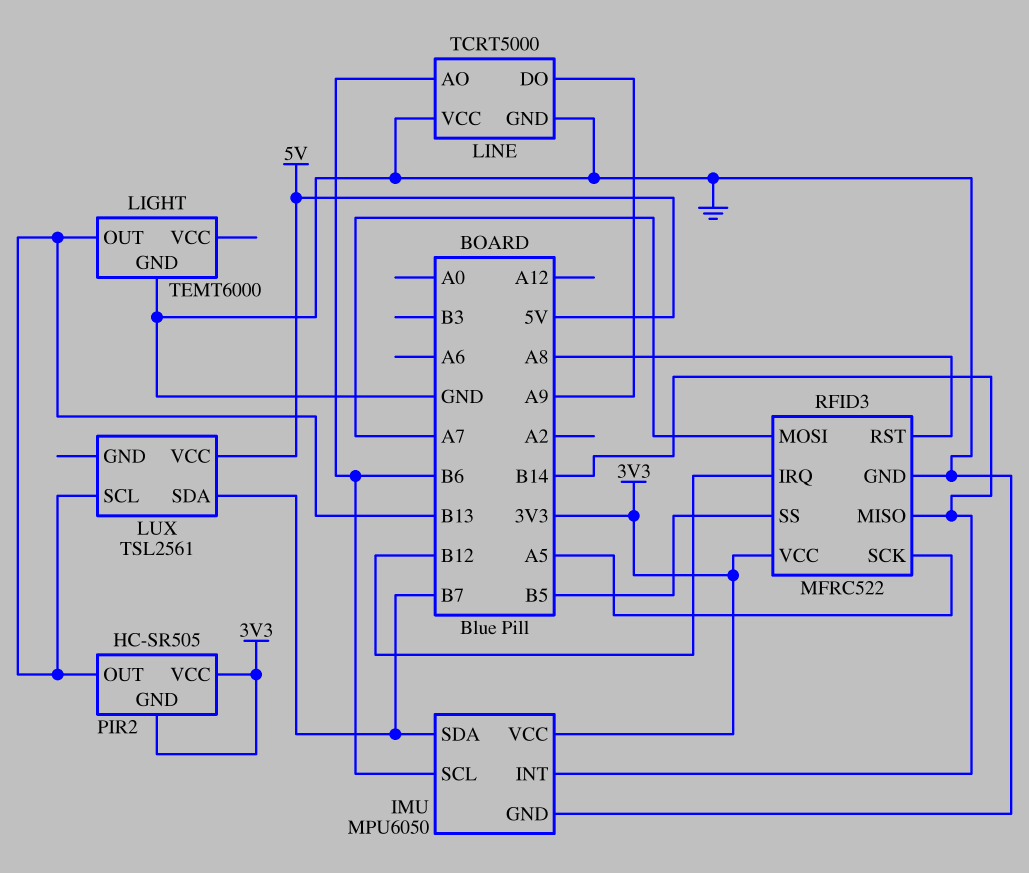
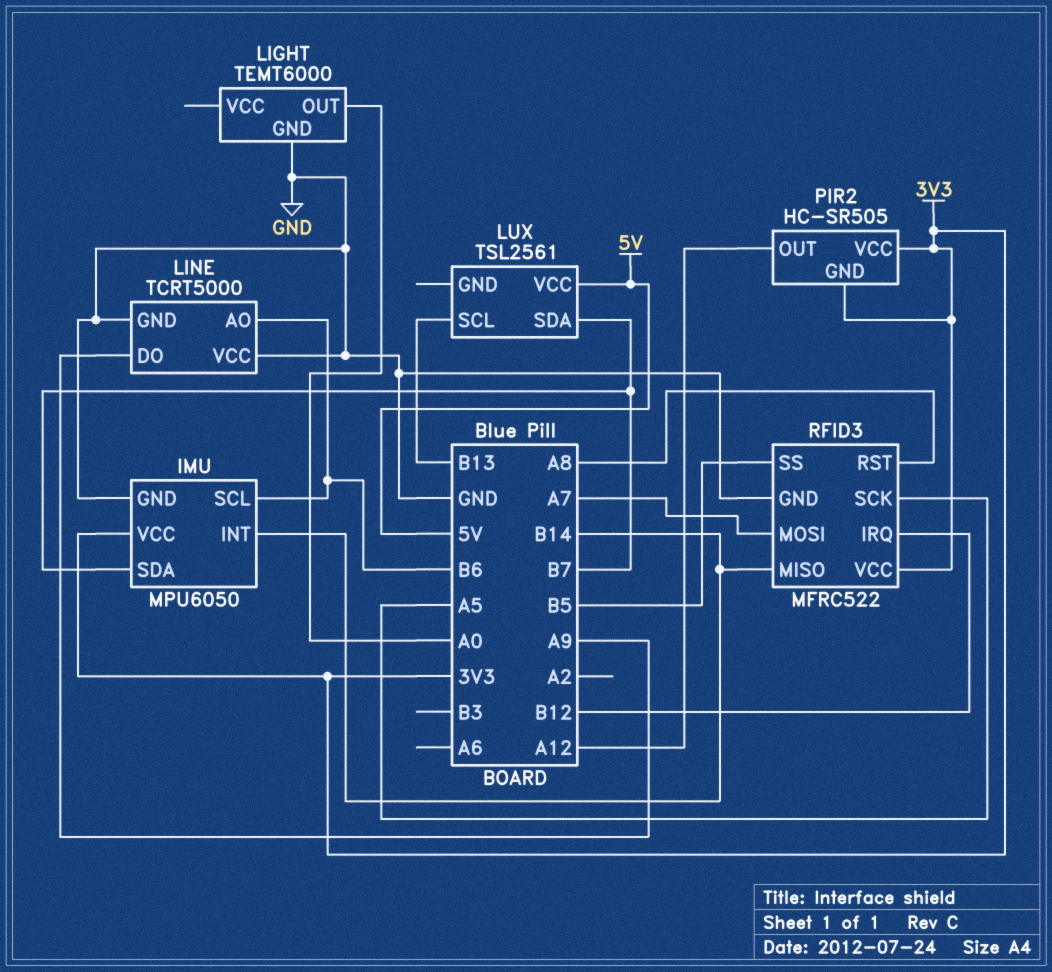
LIGHT pin OUT: B13 -> A0
PIR2 pin OUT: B13 -> A12

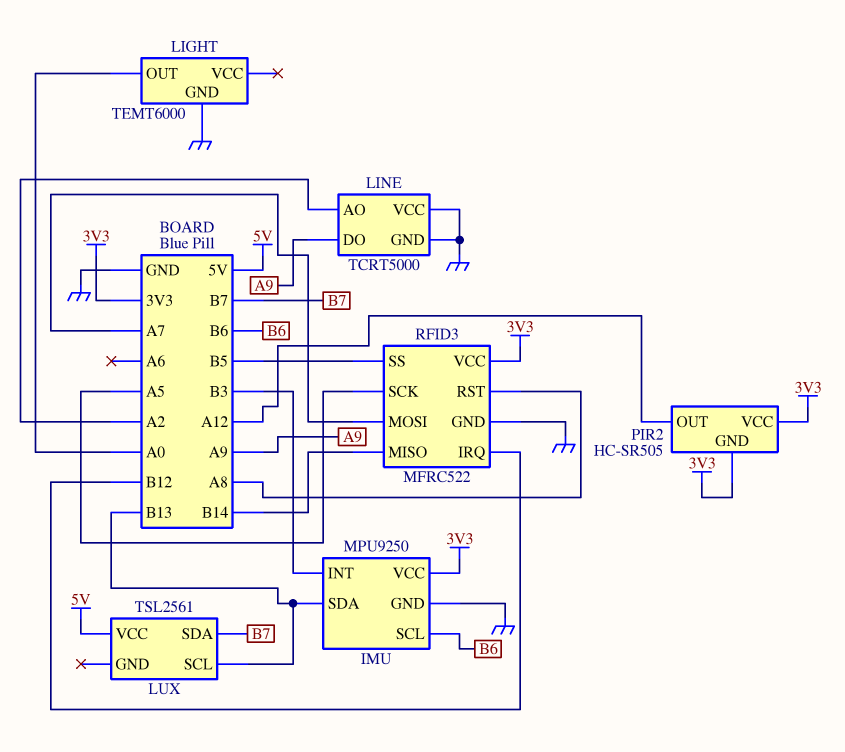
IMU: MPU6050 -> MPU9250
IMU pin INT: B14 -> B3
IMU pin SDA: B7 -> B13
LINE pin AO: B6 -> A2

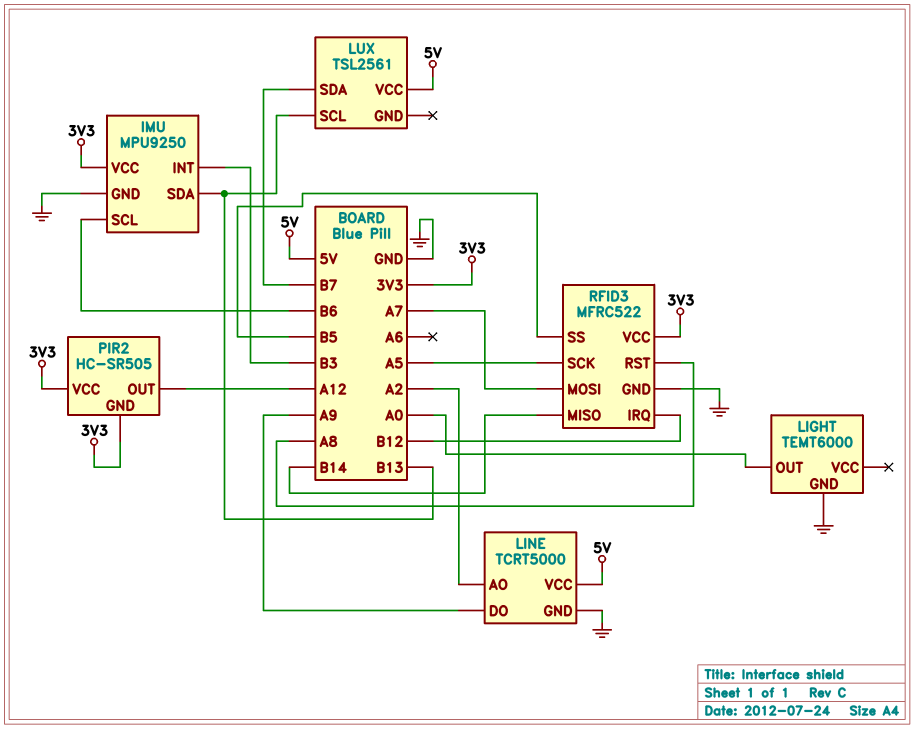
LINE pin VCC: GND -> 5V

